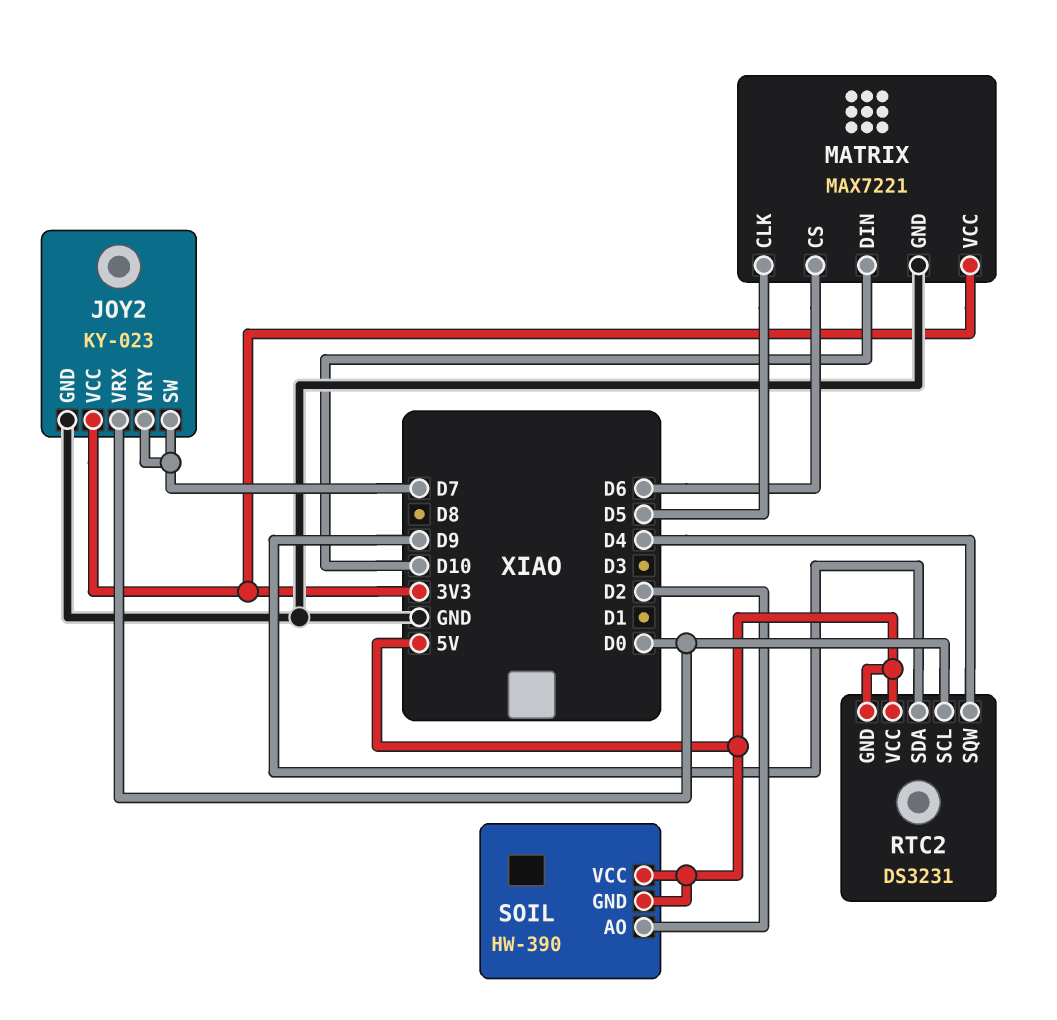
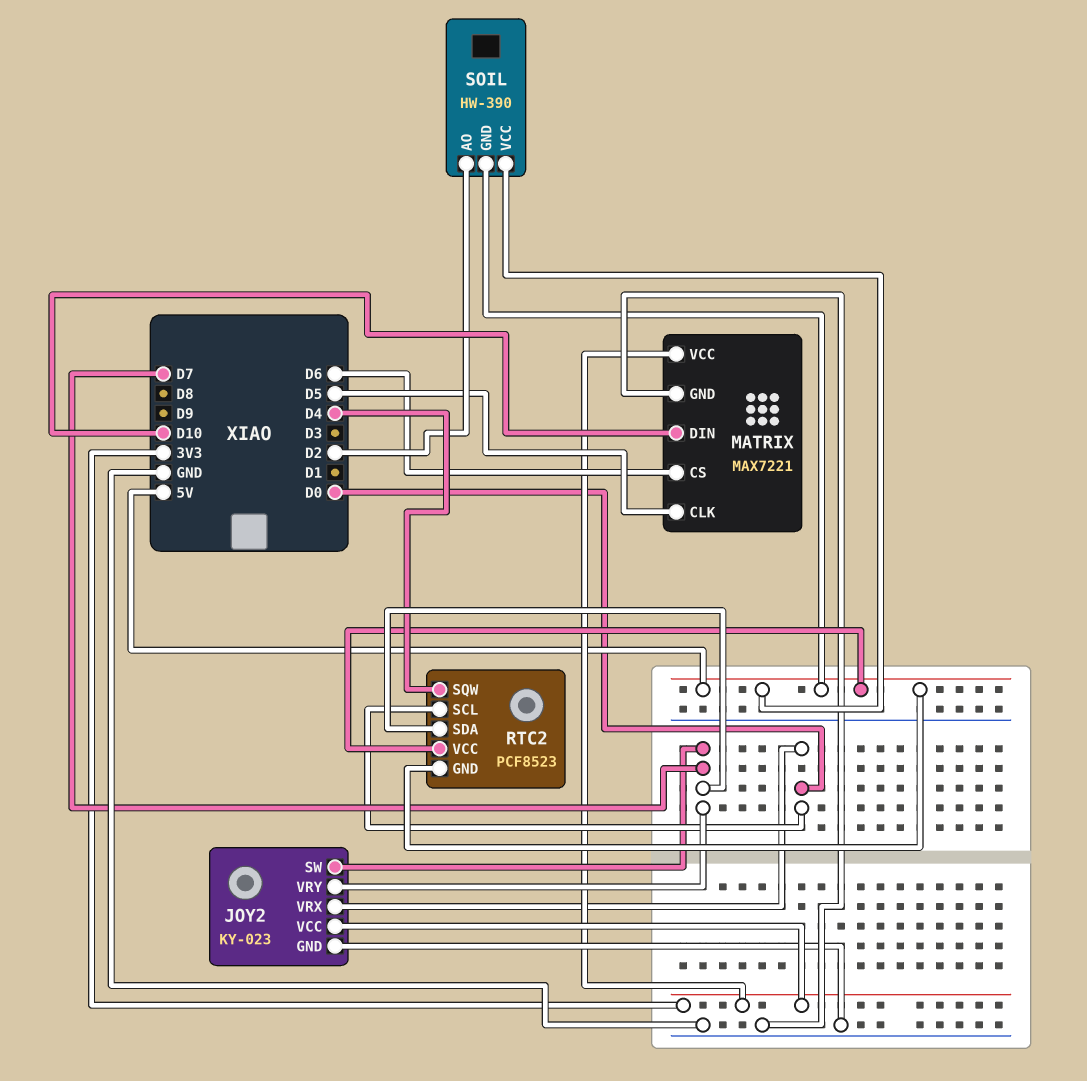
RTC2: DS3231 -> PCF8523
RTC2 pin SDA: D9 -> D7

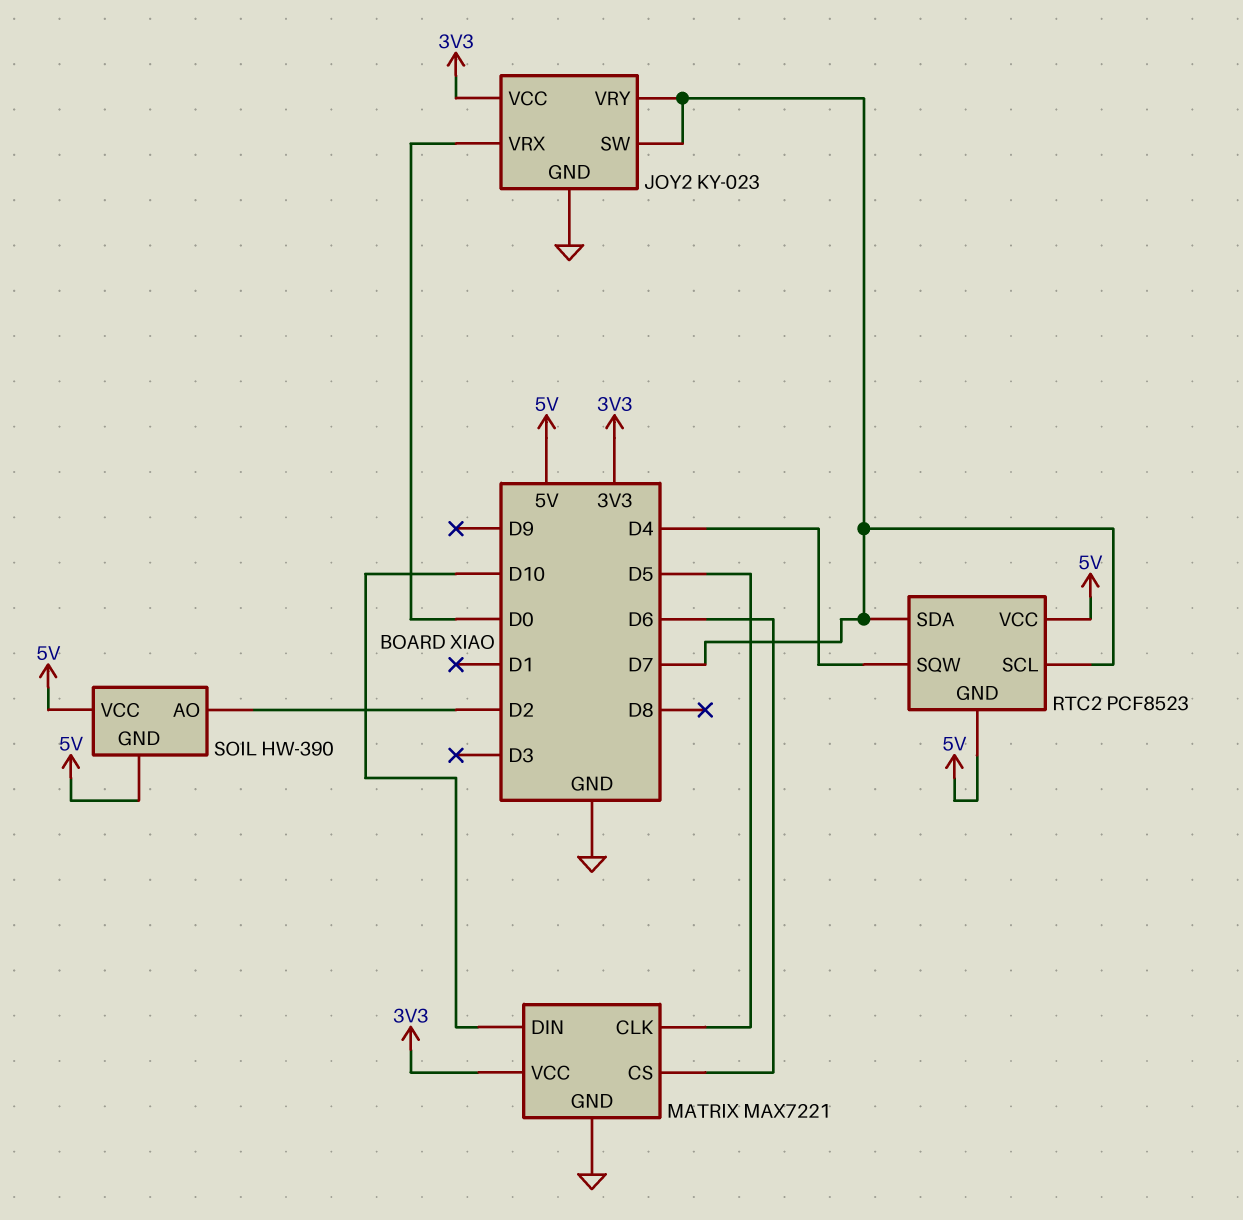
RTC2 pin SCL: D0 -> D7

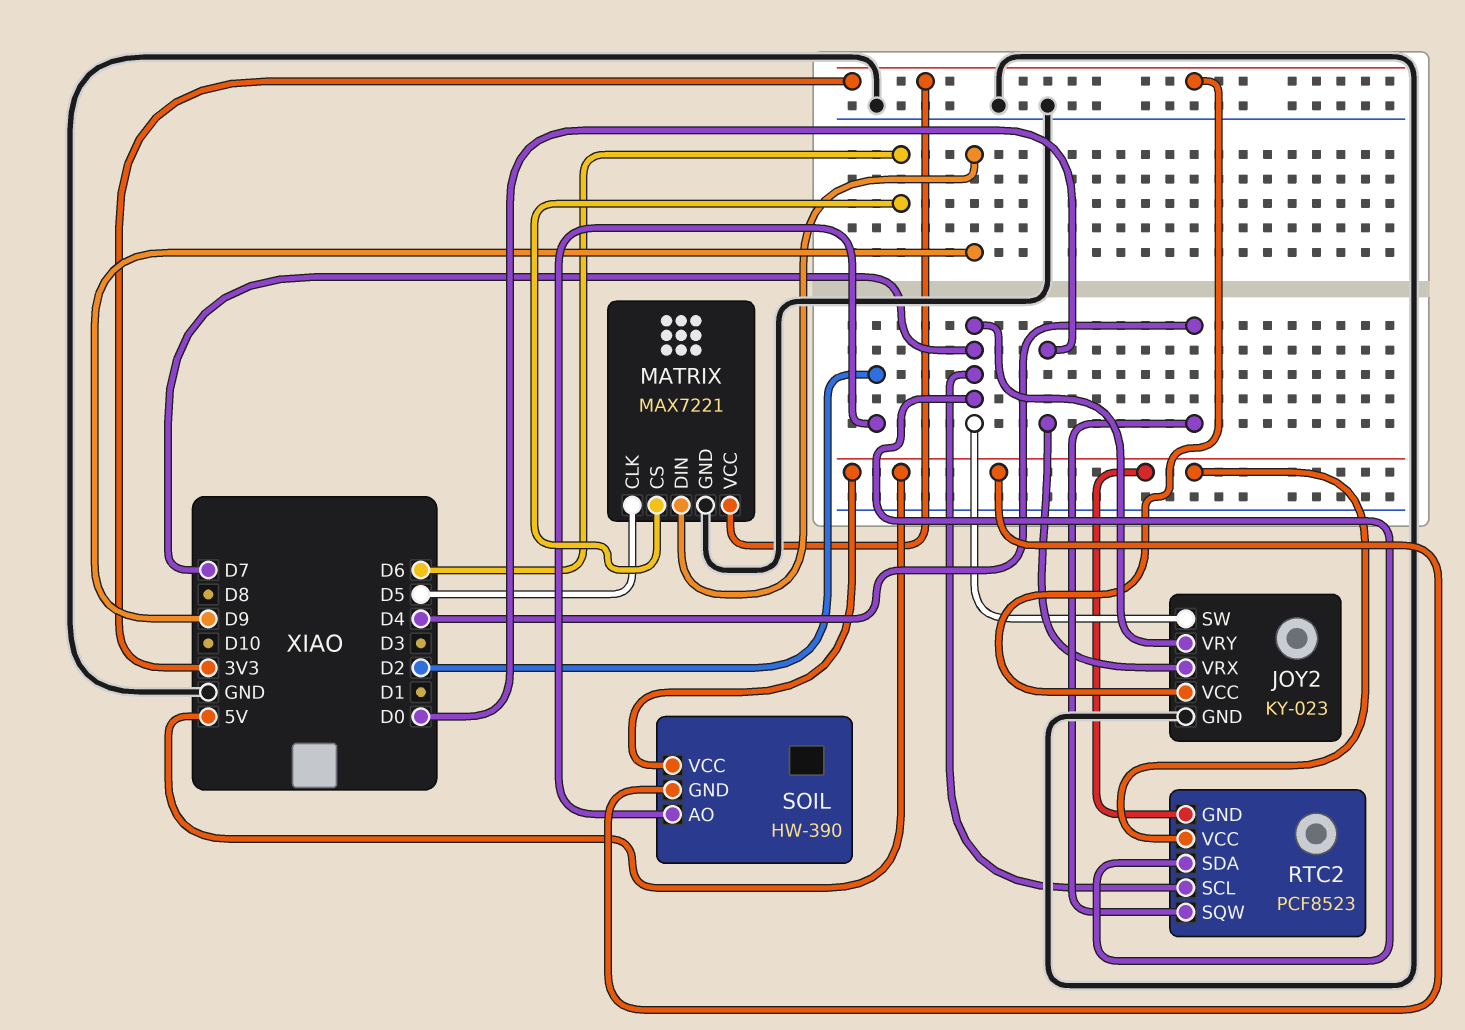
MATRIX pin DIN: D10 -> D9

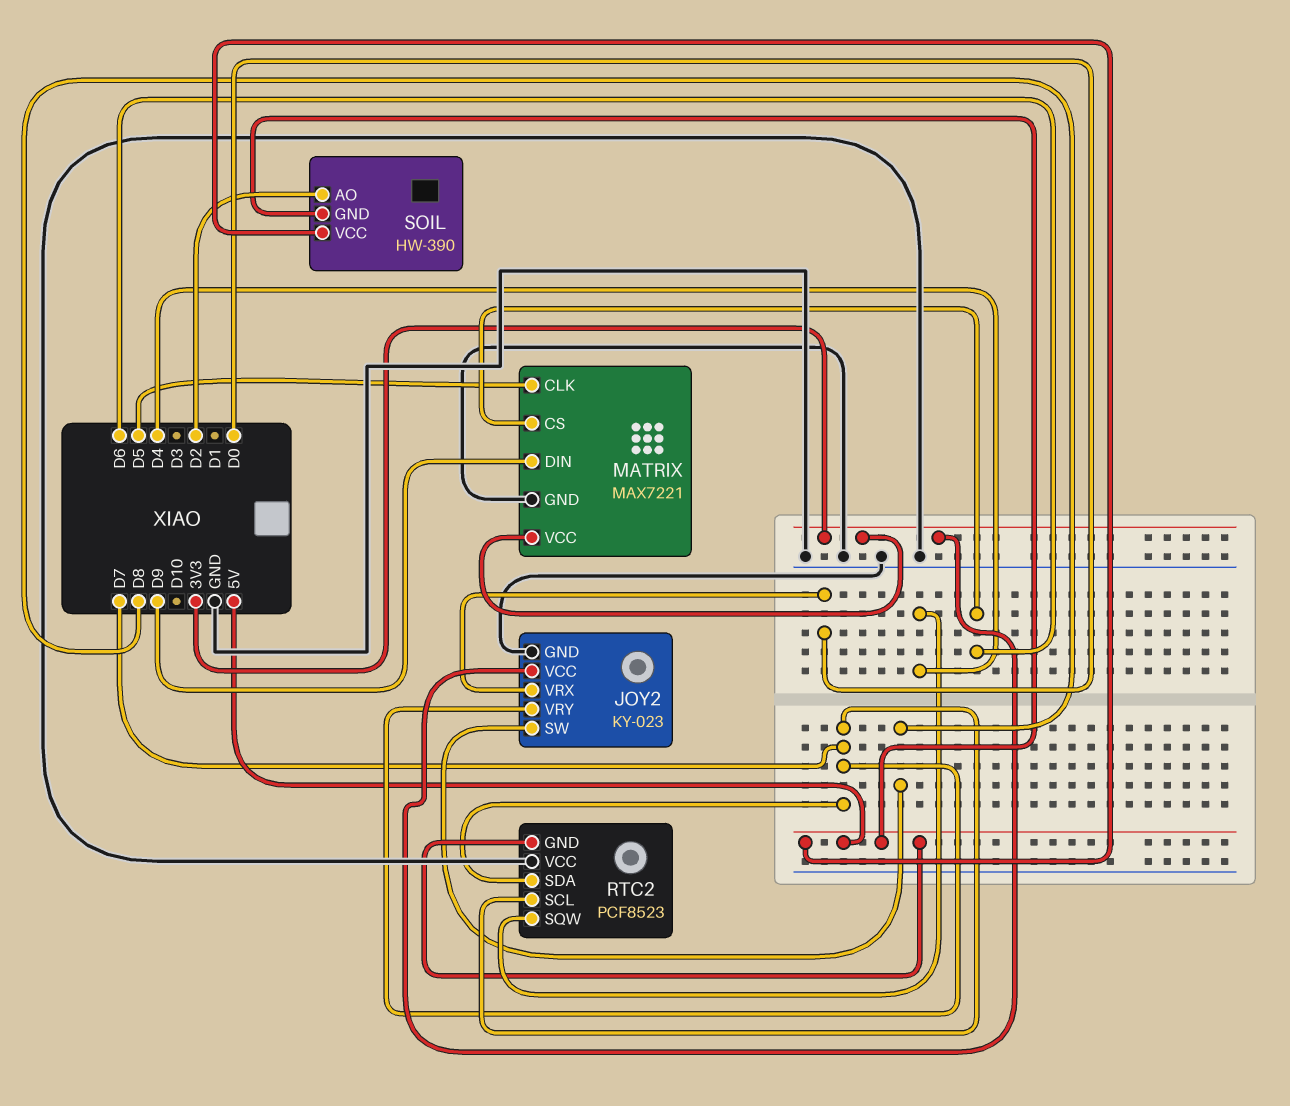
JOY2 pin SW: D7 -> D8
RTC2 pin VCC: 5V -> GND

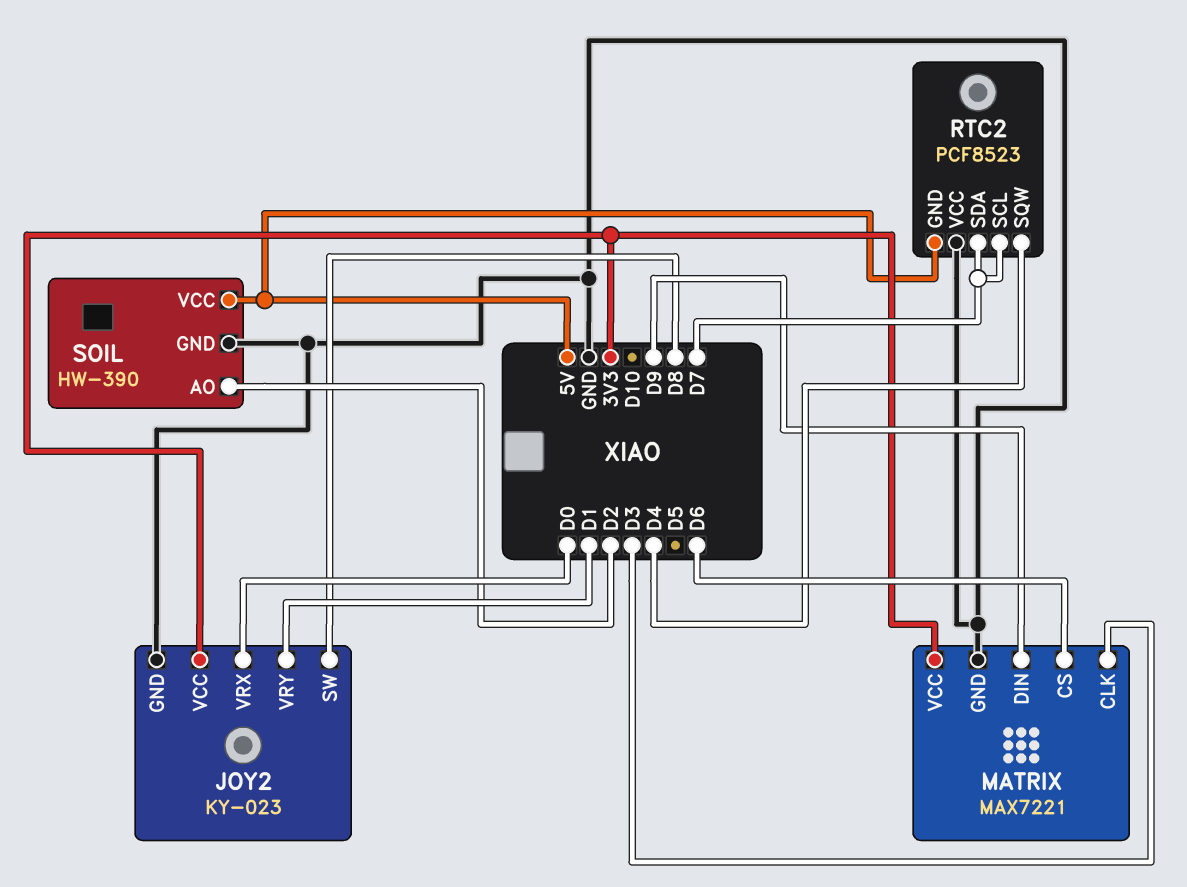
JOY2 pin VRY: D7 -> D1
MATRIX pin CLK: D5 -> D3
SOIL pin GND: 5V -> GND

